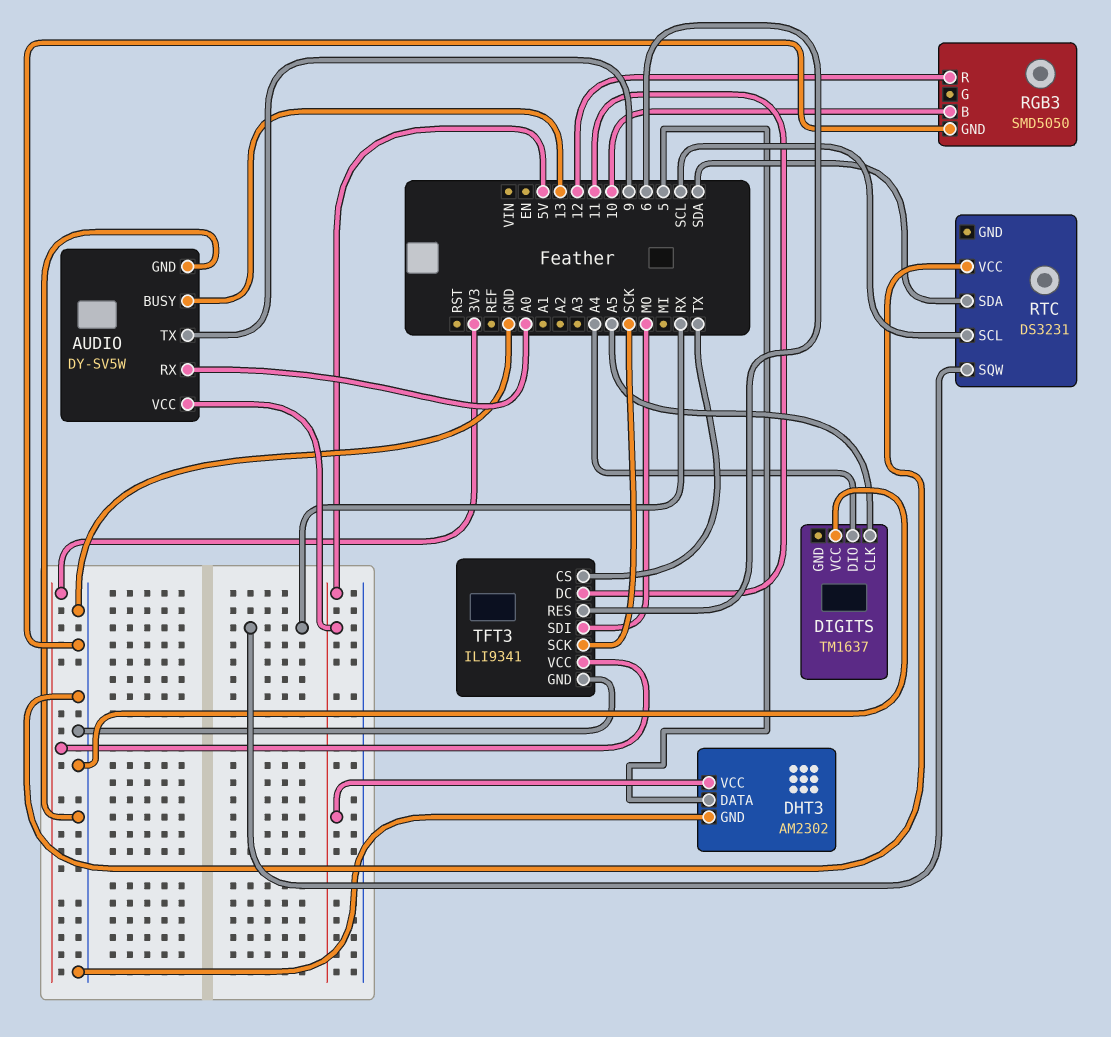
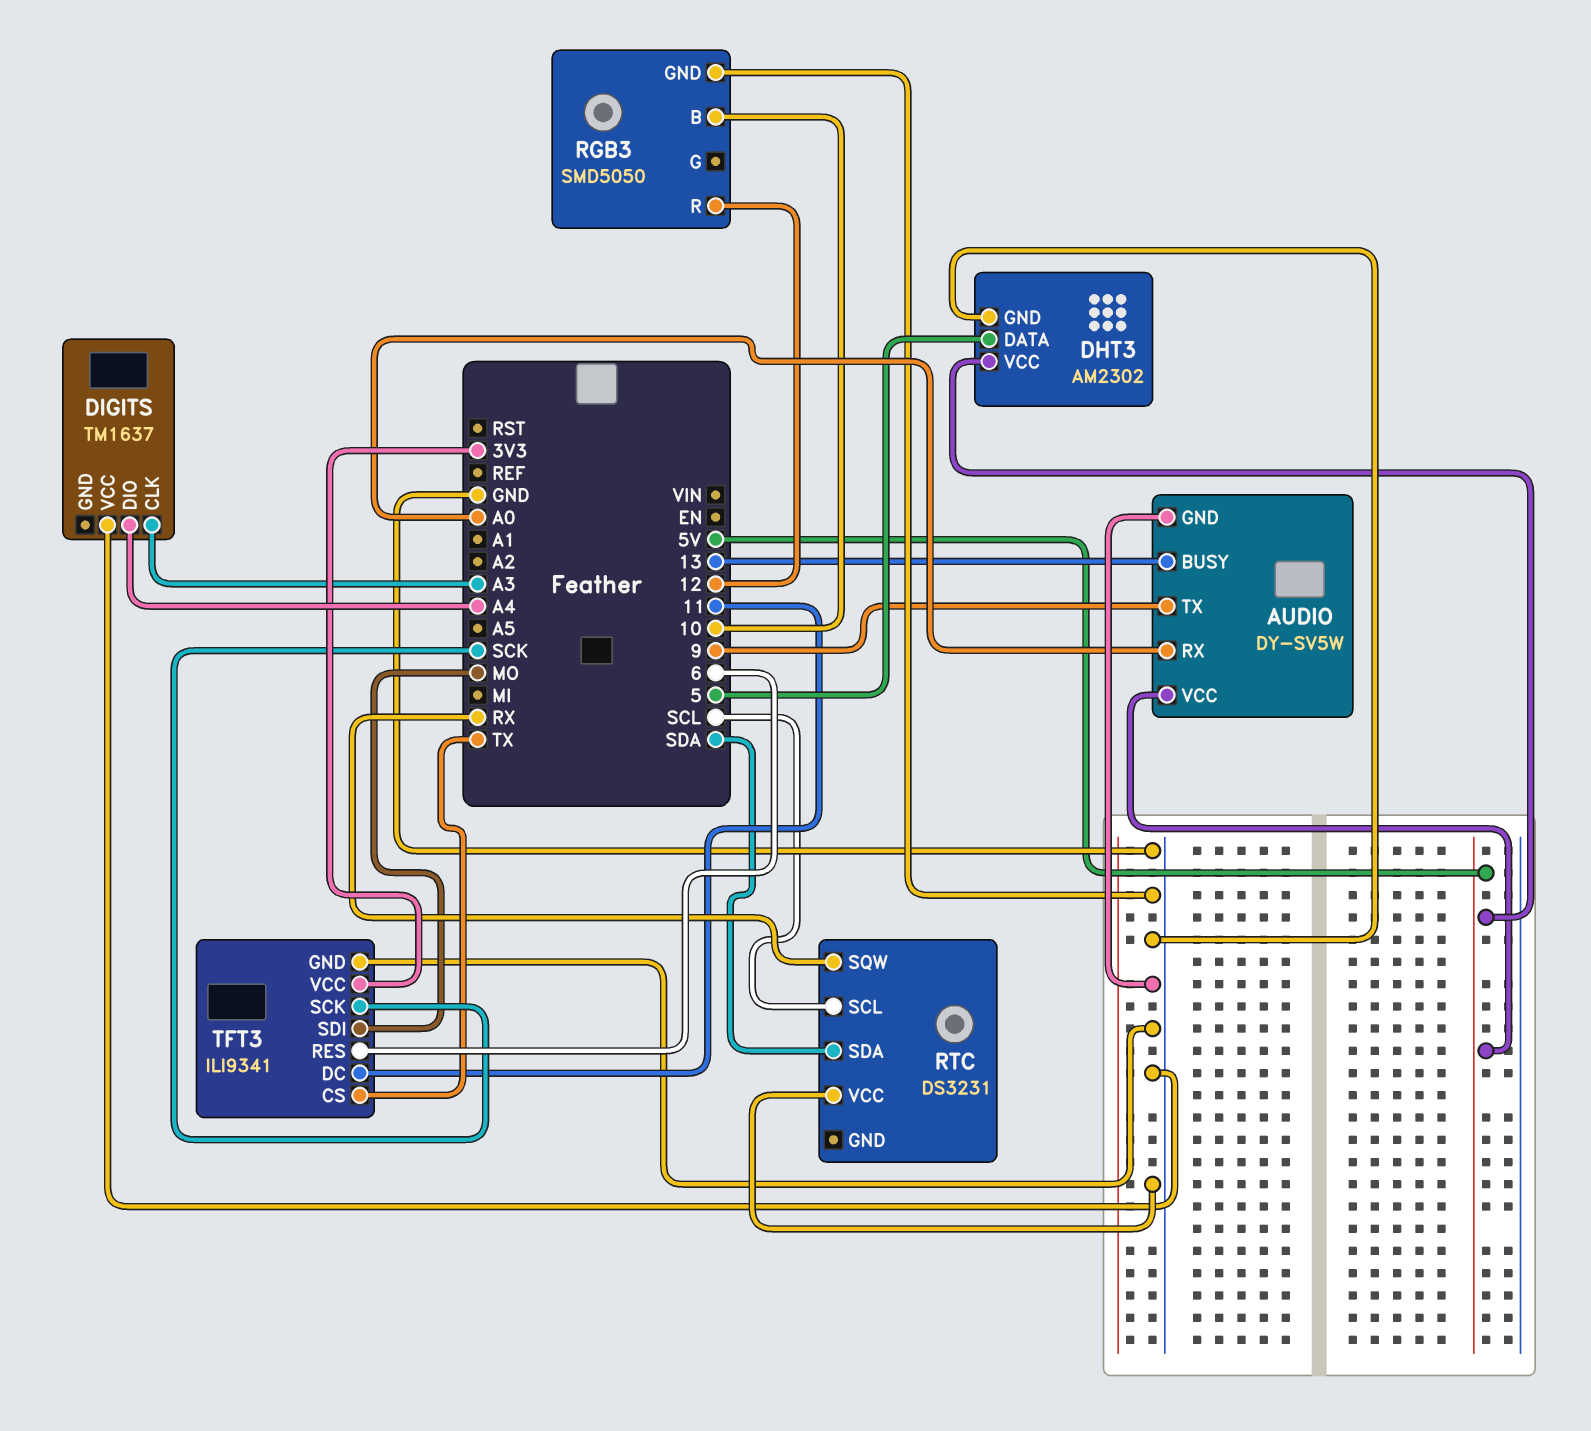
DIGITS pin CLK: A5 -> A3

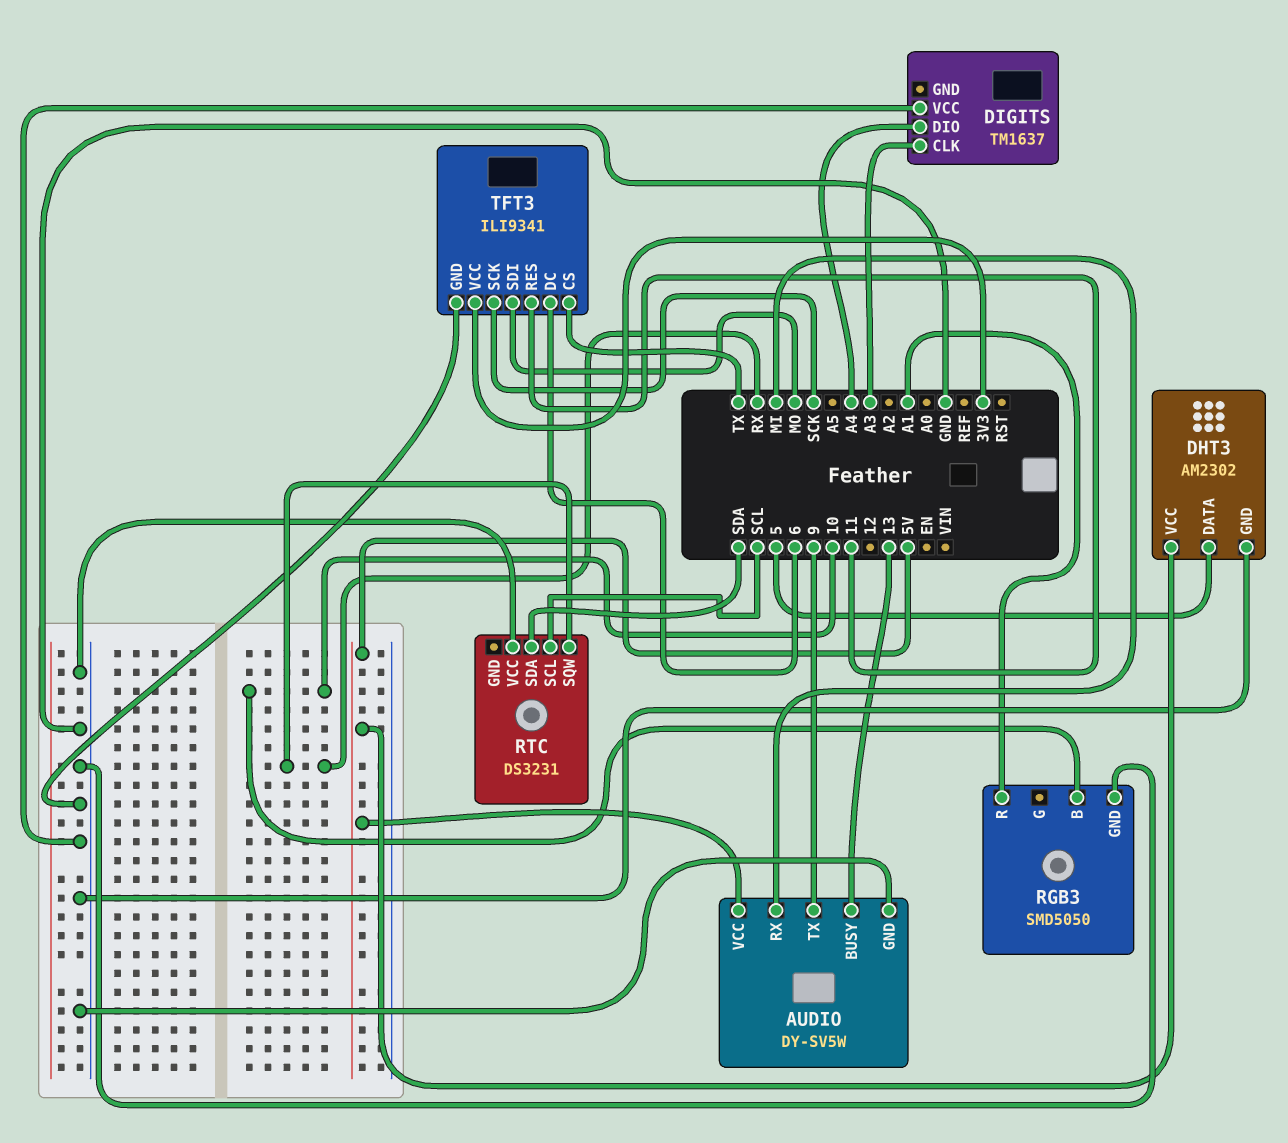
AUDIO pin RX: A0 -> MI
RGB3 pin R: 12 -> A1
TFT3 pin DC: 11 -> 6
TFT3 pin RES: 6 -> 11

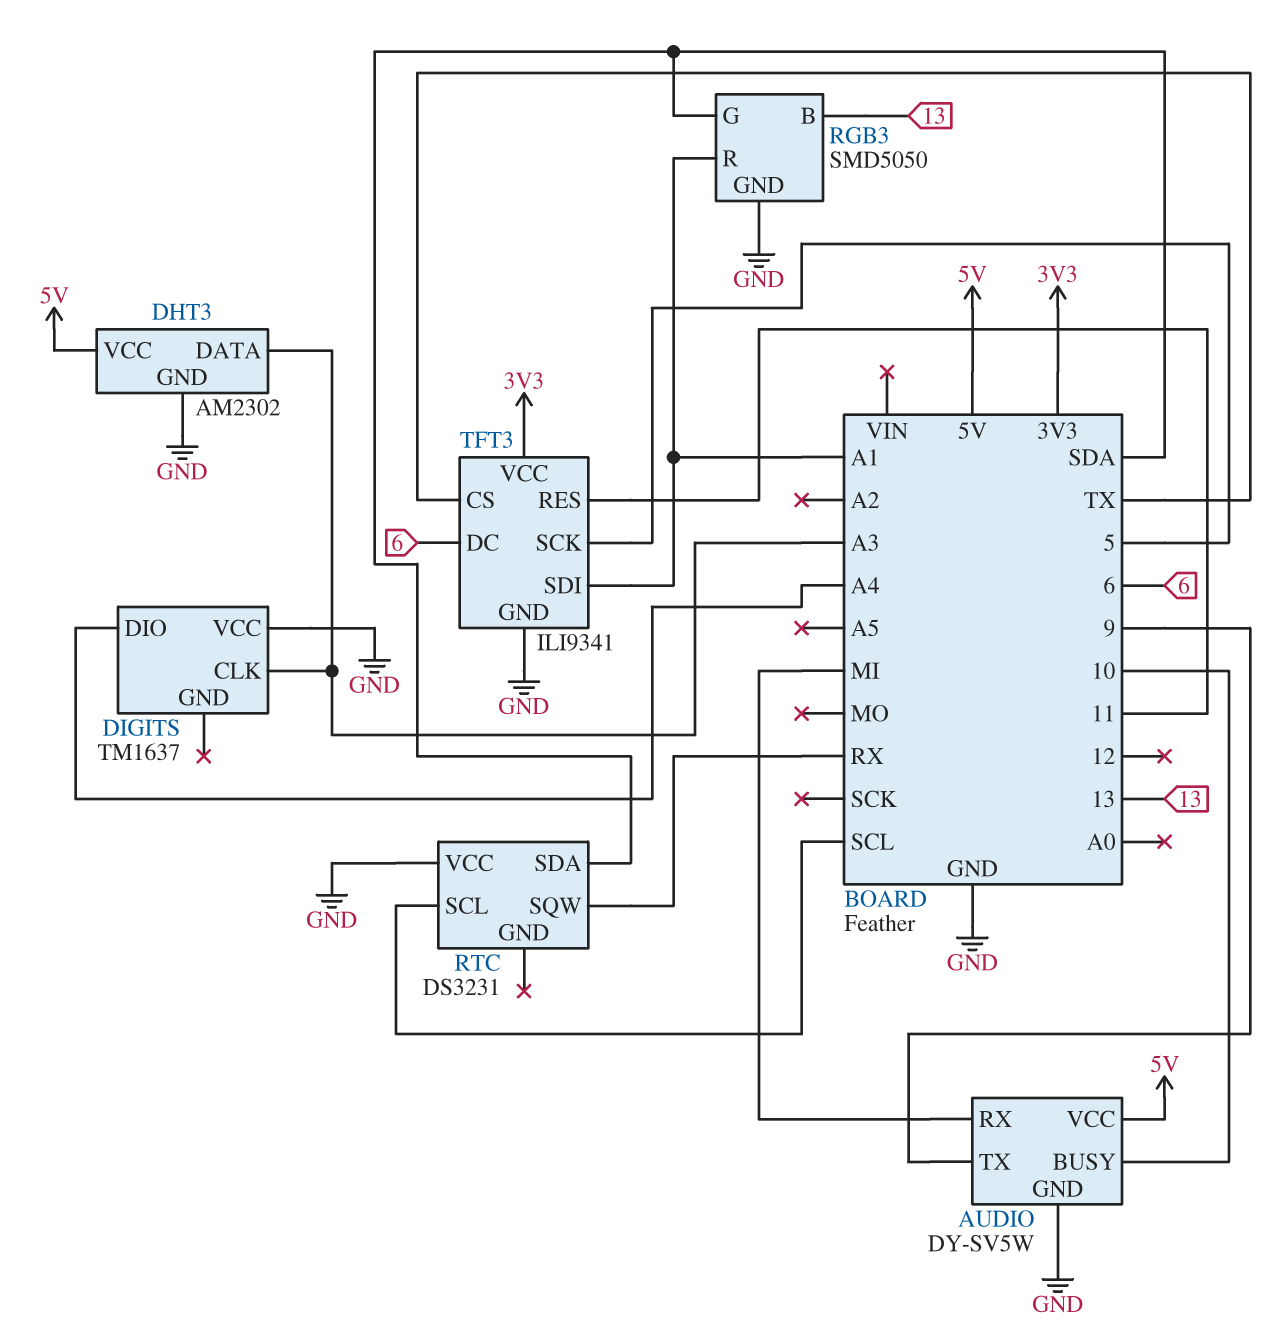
AUDIO pin BUSY: 13 -> 10
DHT3 pin DATA: 5 -> A3
RGB3 pin B: 10 -> 13
RGB3 pin G: none -> SDA
TFT3 pin SCK: SCK -> 5
TFT3 pin SDI: MO -> A1

